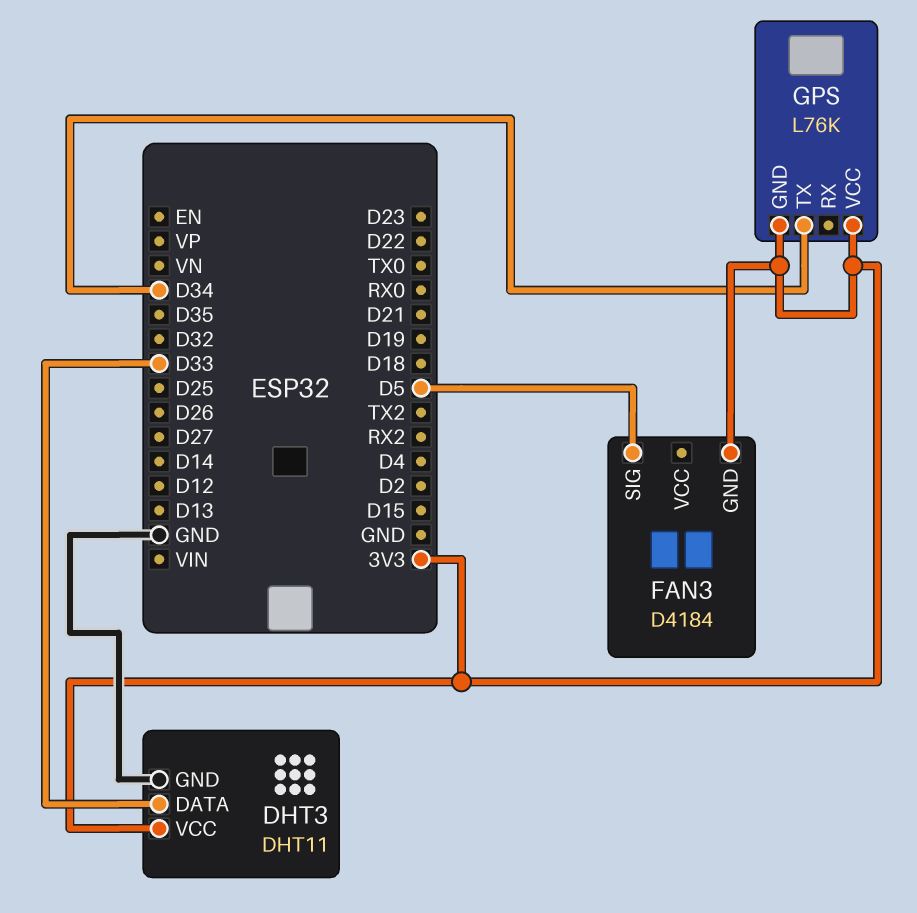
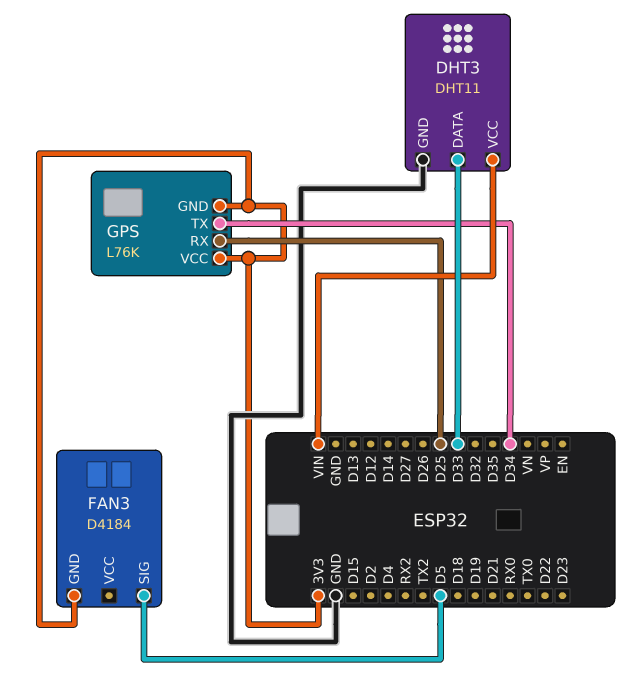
DHT3 pin VCC: 3V3 -> VIN
GPS pin RX: none -> D25

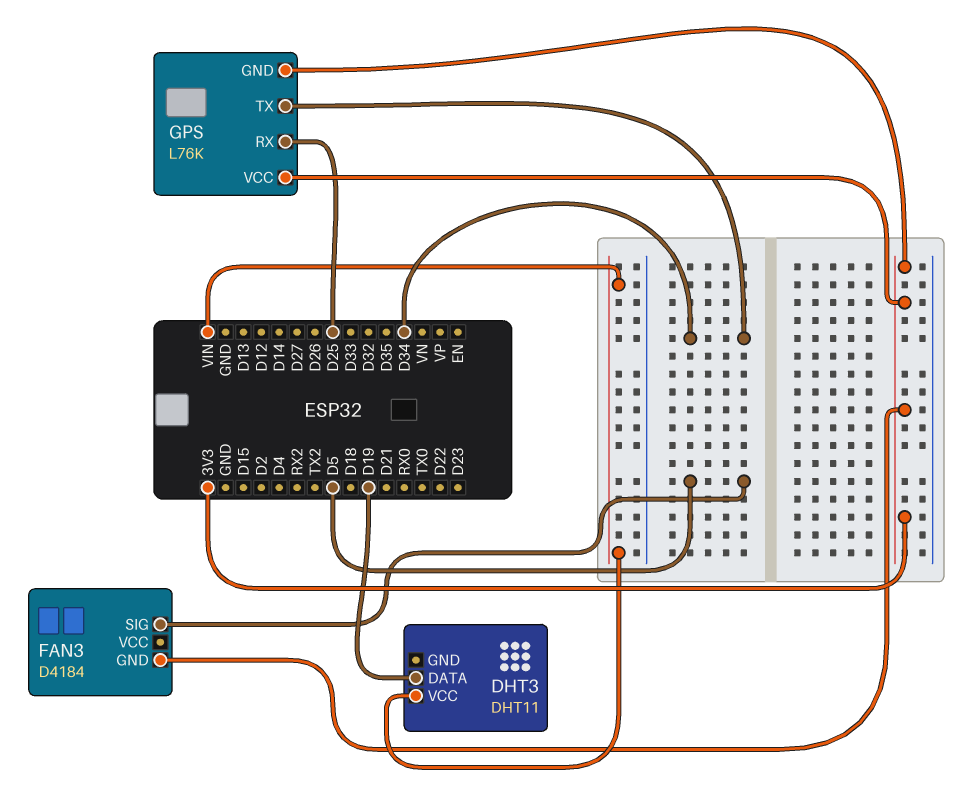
DHT3 pin DATA: D33 -> D19
DHT3 pin GND: GND -> none

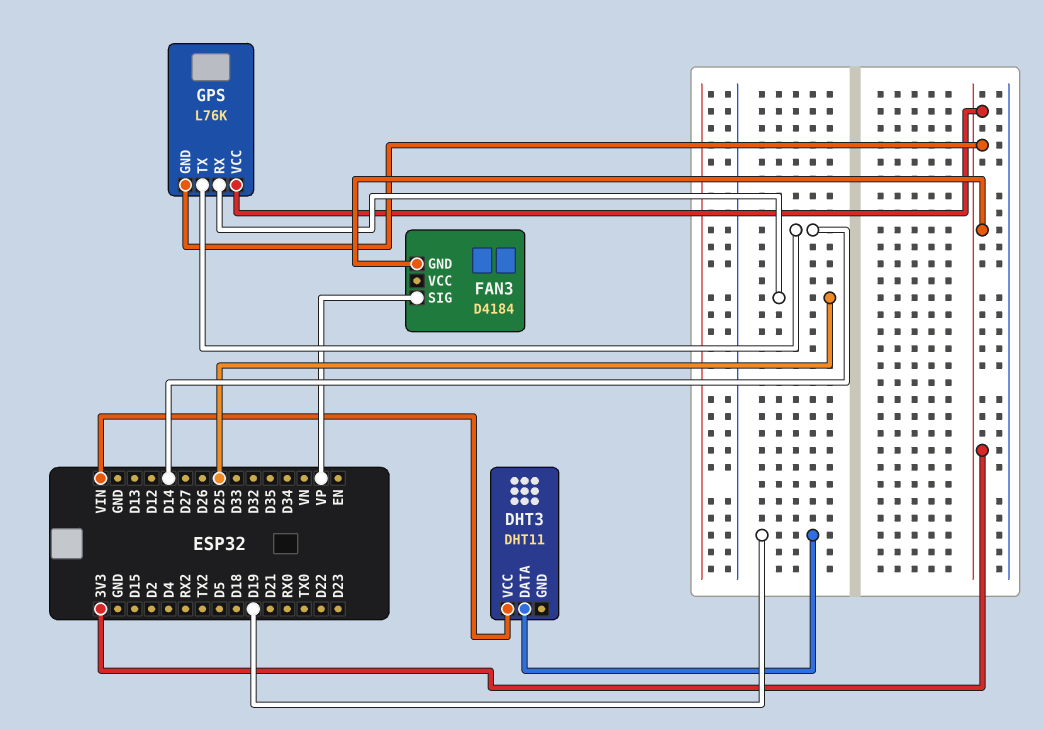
FAN3 pin SIG: D5 -> VP
GPS pin TX: D34 -> D14

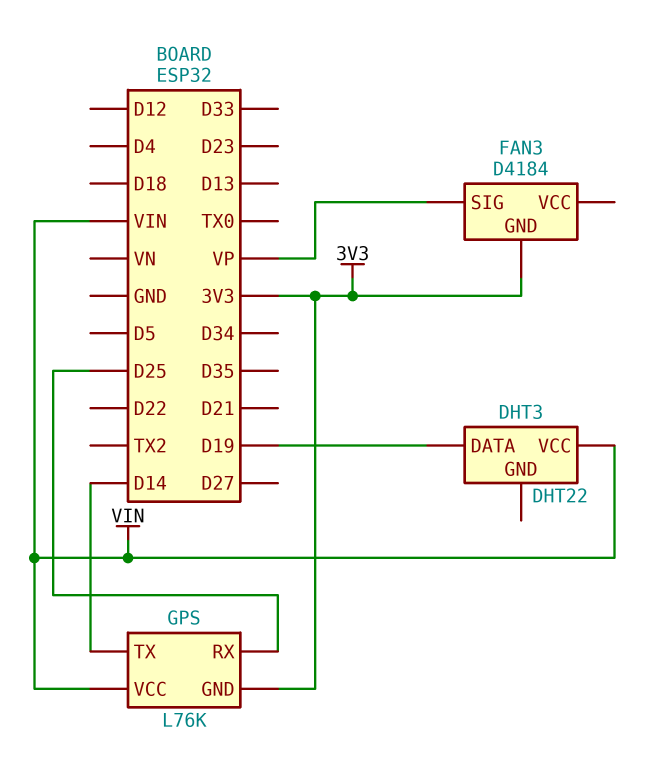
DHT3: DHT11 -> DHT22
GPS pin VCC: 3V3 -> VIN

